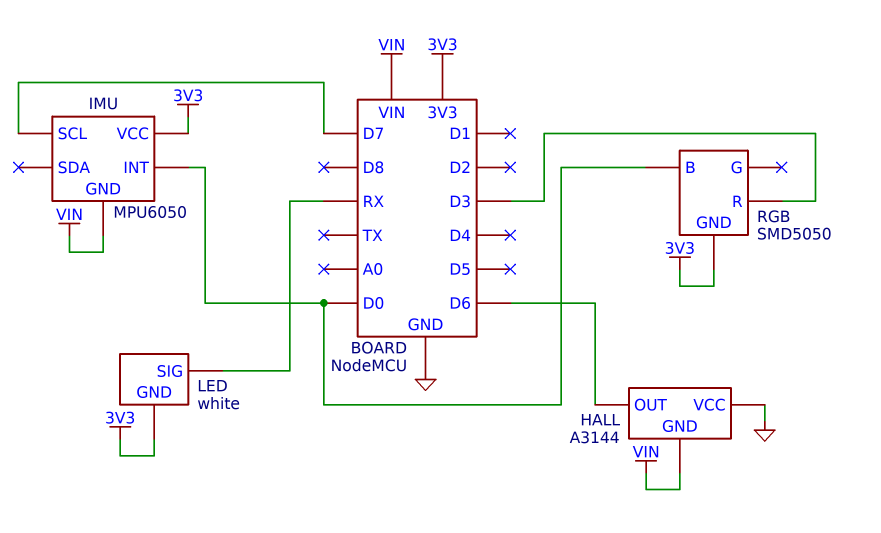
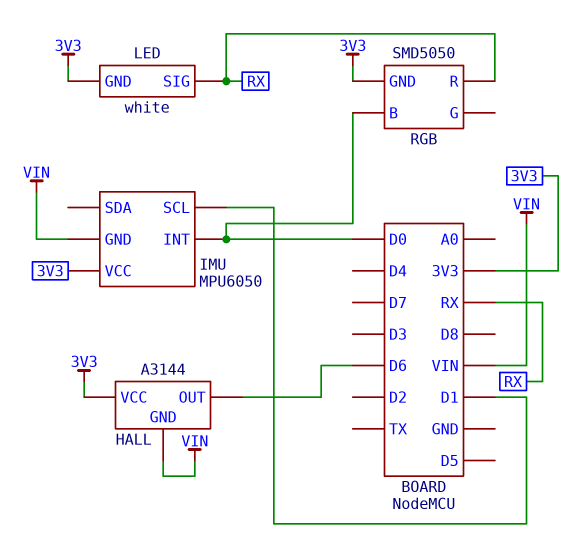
HALL pin VCC: GND -> 3V3
IMU pin SCL: D7 -> D1
RGB pin R: D3 -> RX

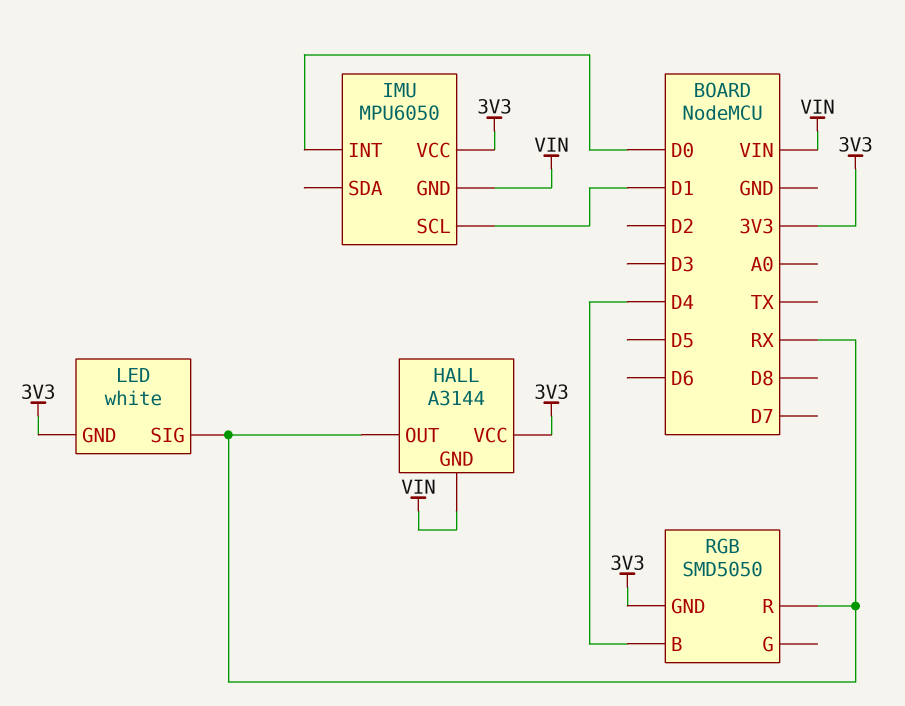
HALL pin OUT: D6 -> RX
RGB pin B: D0 -> D4

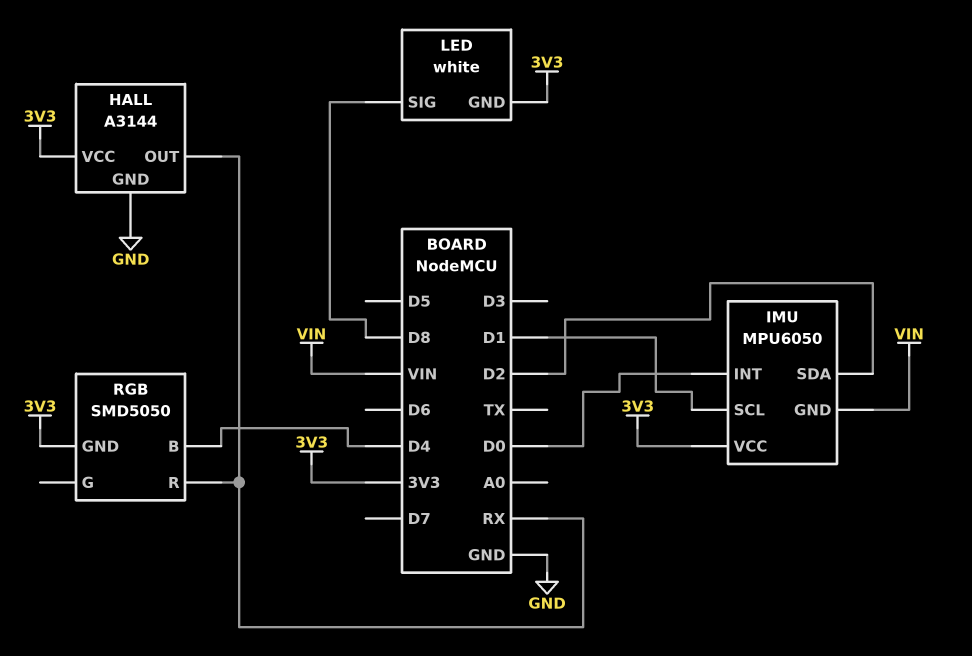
HALL pin GND: VIN -> GND
IMU pin SDA: none -> D2
LED pin SIG: RX -> D8

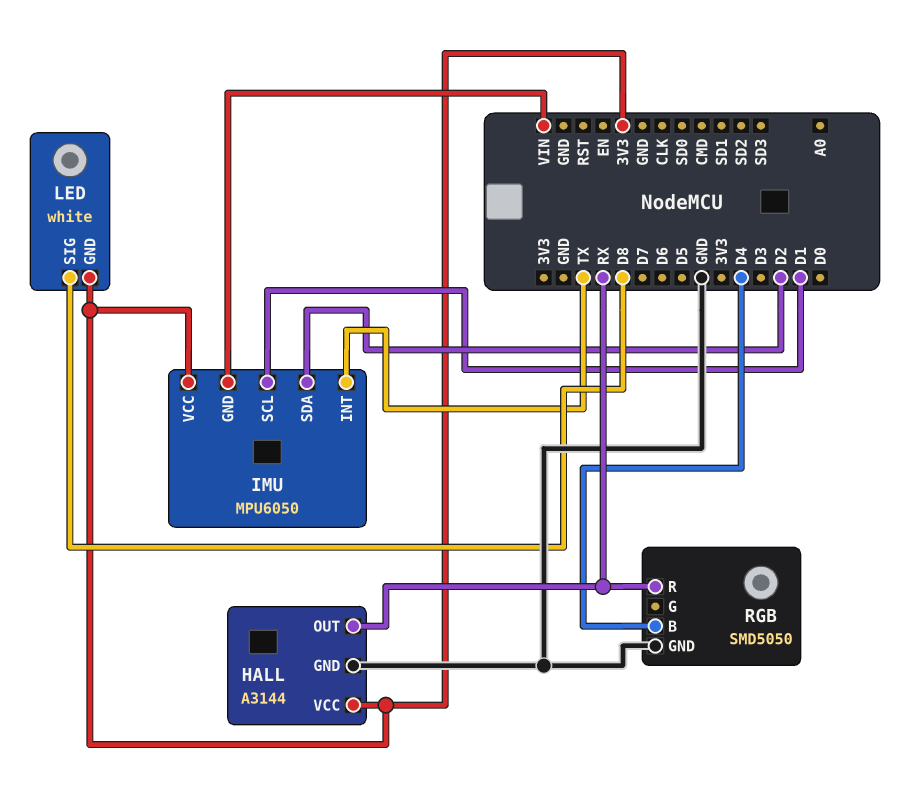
IMU pin INT: D0 -> TX
RGB pin GND: 3V3 -> GND

